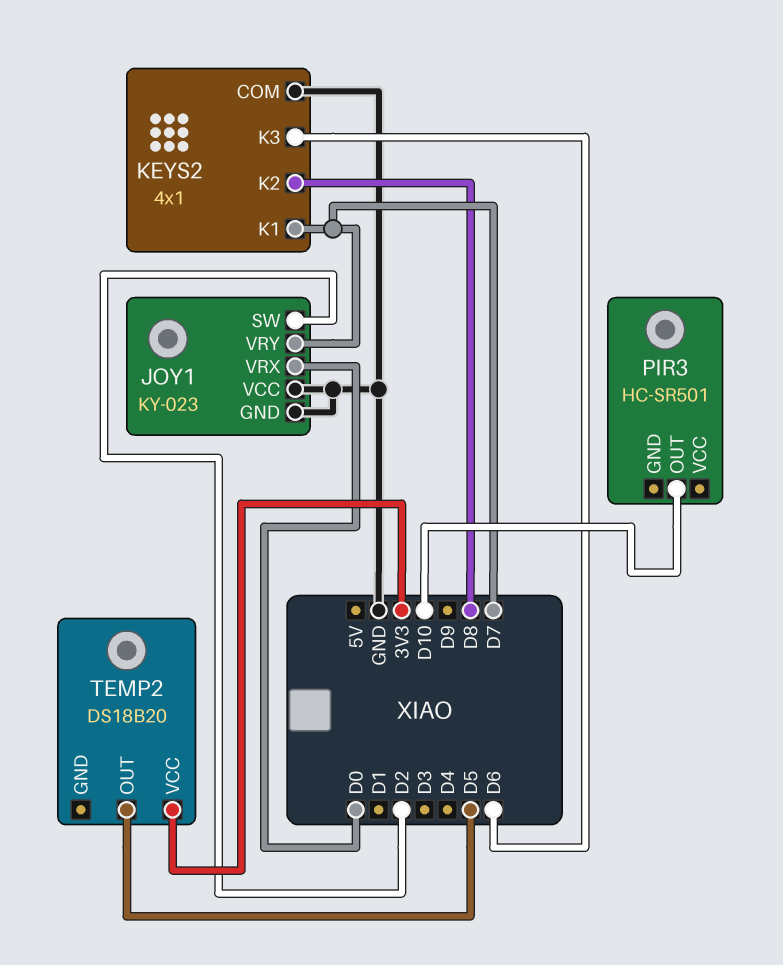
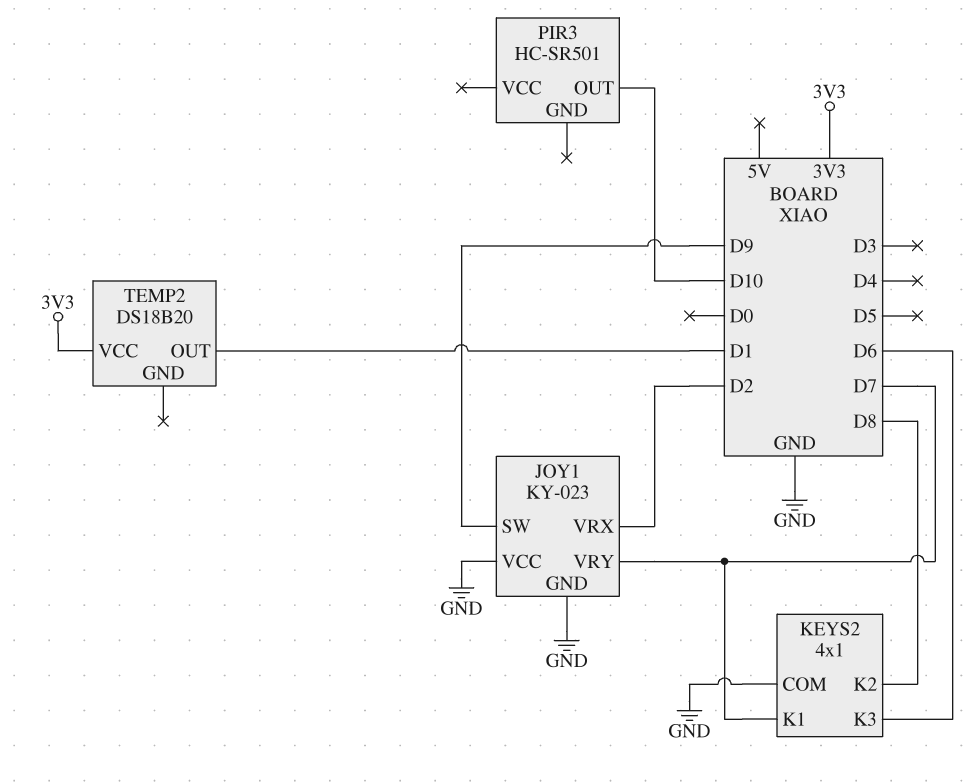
JOY1 pin SW: D2 -> D9
JOY1 pin VRX: D0 -> D2
TEMP2 pin OUT: D5 -> D1

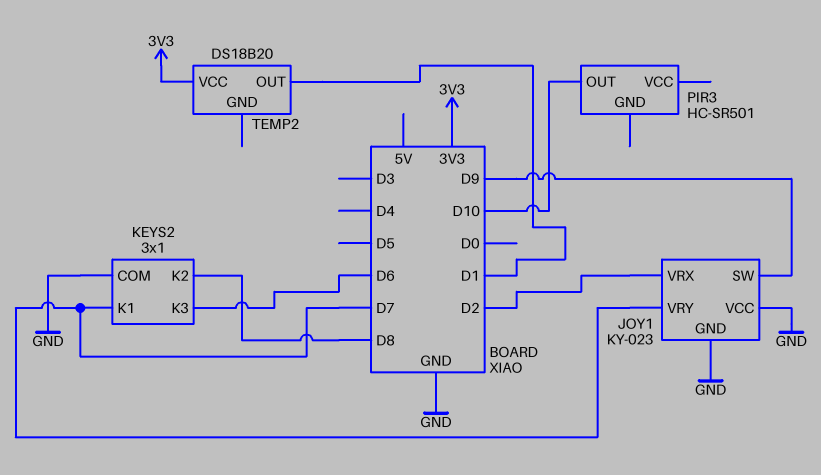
KEYS2: 4x1 -> 3x1

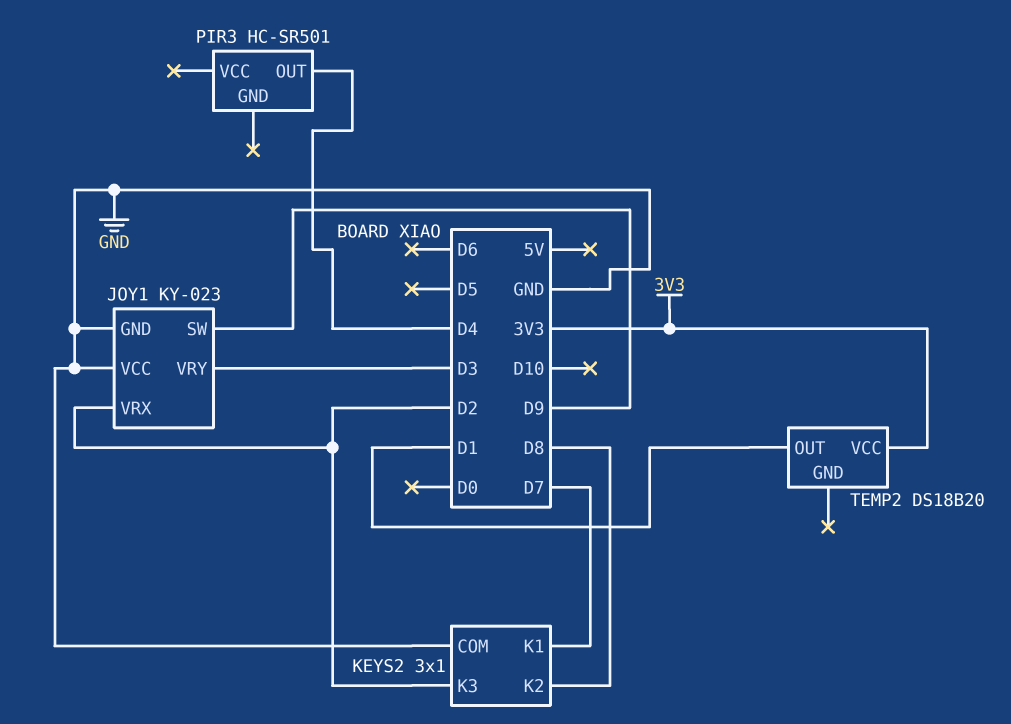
JOY1 pin VRY: D7 -> D3
KEYS2 pin K3: D6 -> D2
PIR3 pin OUT: D10 -> D4

